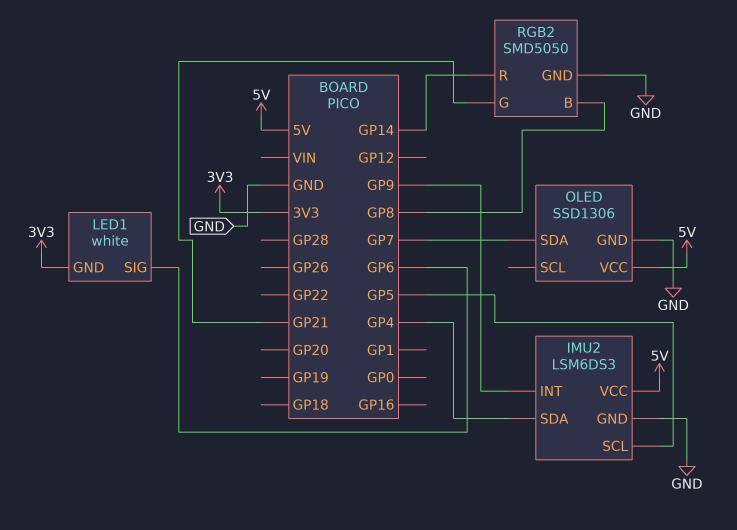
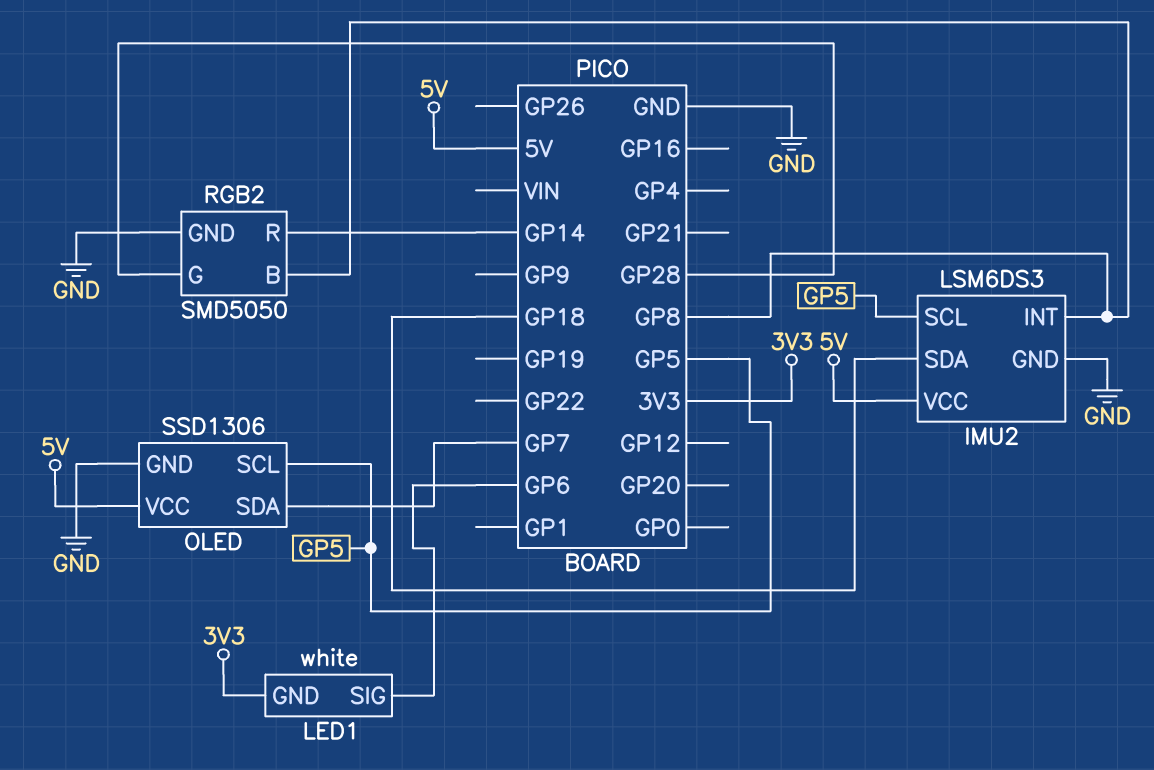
IMU2 pin INT: GP9 -> GP8
IMU2 pin SDA: GP4 -> GP18
OLED pin SCL: none -> GP5
RGB2 pin G: GP21 -> GP28

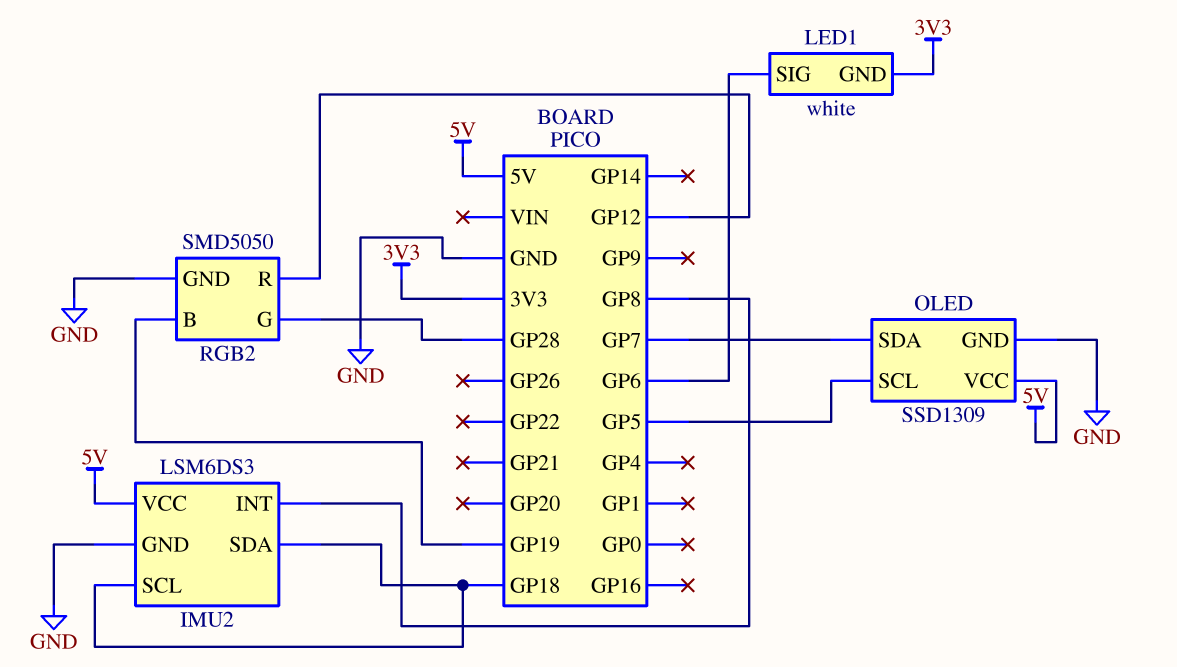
IMU2 pin SCL: GP5 -> GP18
OLED: SSD1306 -> SSD1309
RGB2 pin B: GP8 -> GP19
RGB2 pin R: GP14 -> GP12

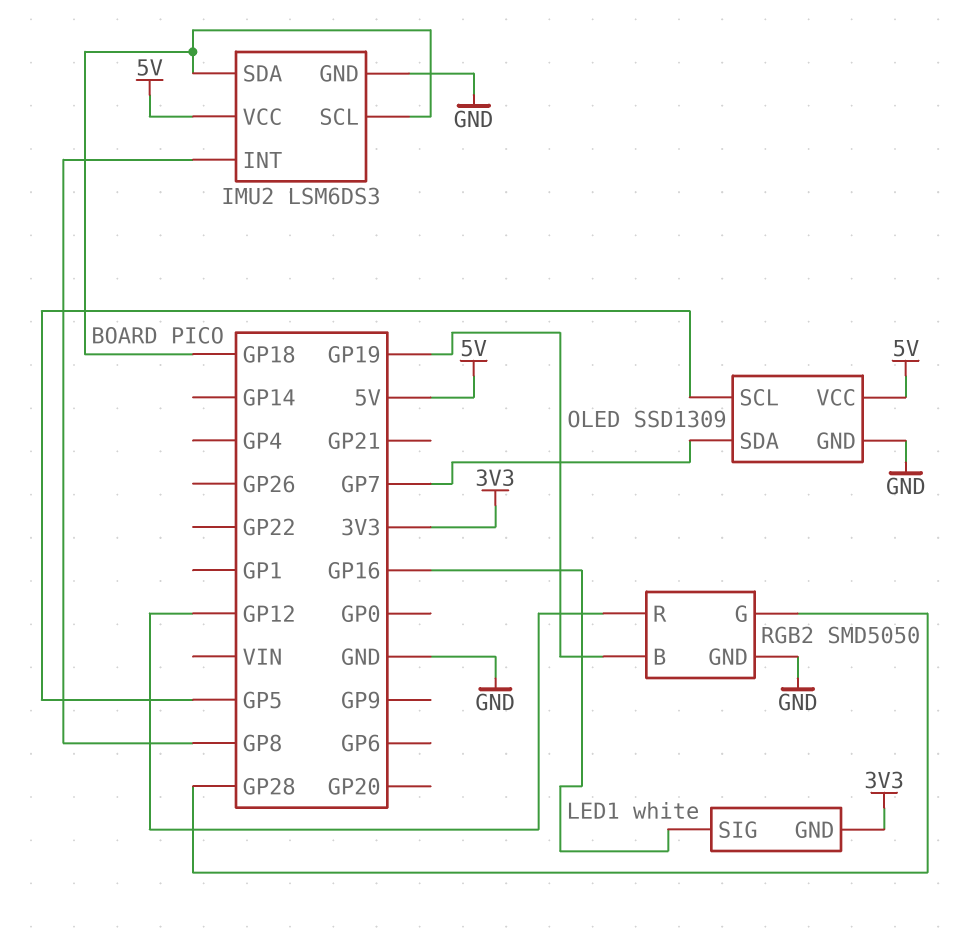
LED1 pin SIG: GP6 -> GP16

